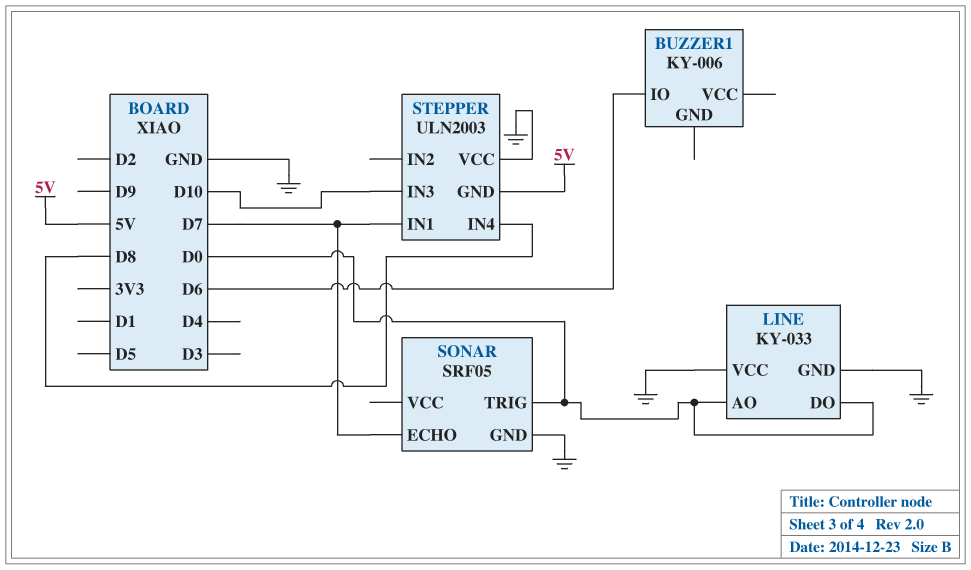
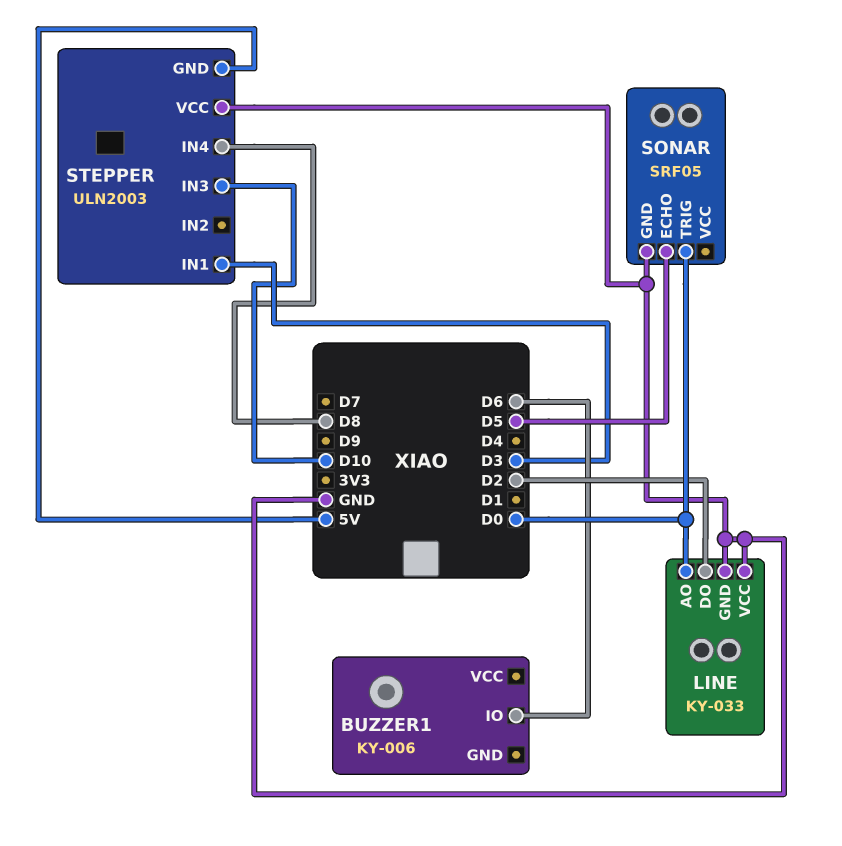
LINE pin DO: D0 -> D2
SONAR pin ECHO: D7 -> D5
STEPPER pin IN1: D7 -> D3

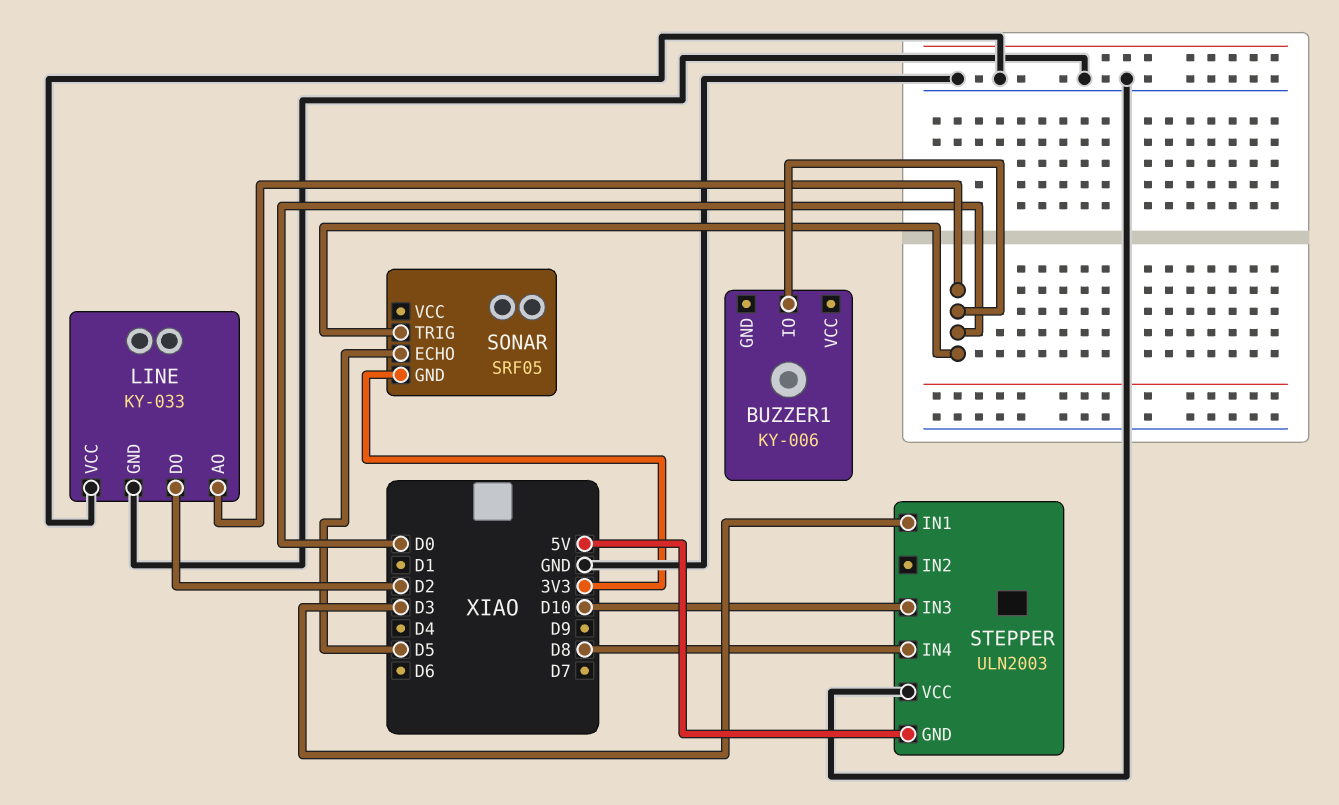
BUZZER1 pin IO: D6 -> D0
SONAR pin GND: GND -> 3V3

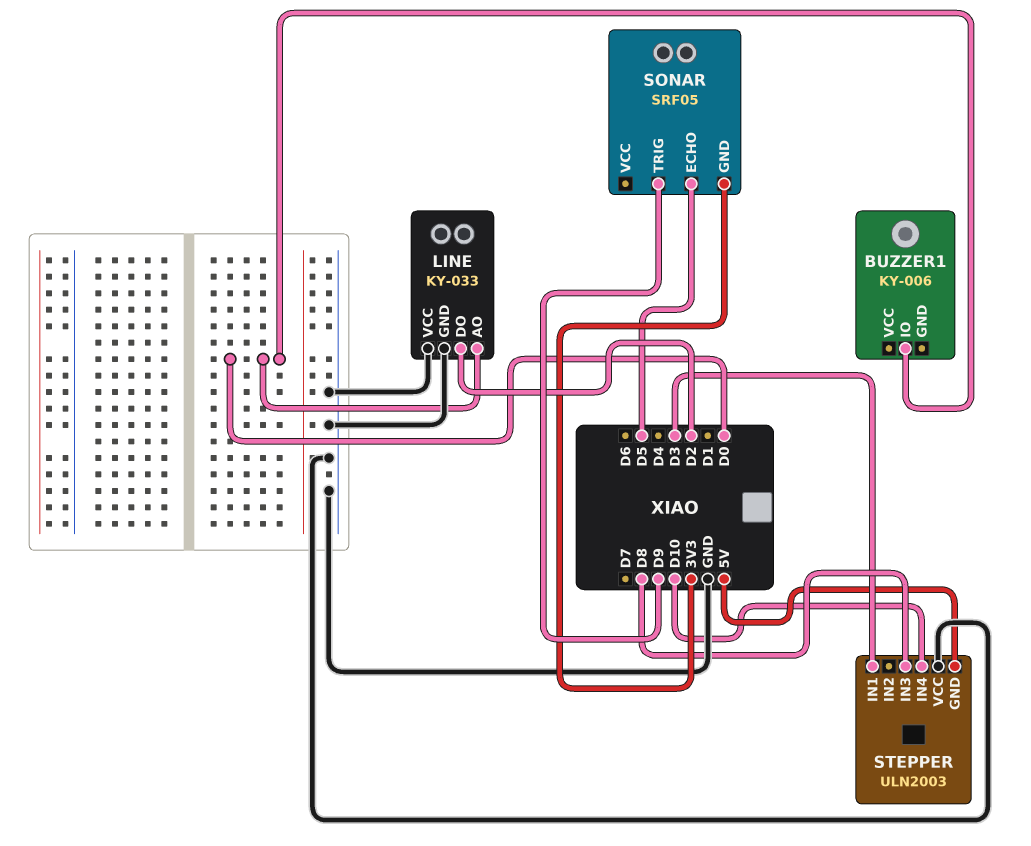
SONAR pin TRIG: D0 -> D9
STEPPER pin IN3: D10 -> D8
STEPPER pin IN4: D8 -> D10

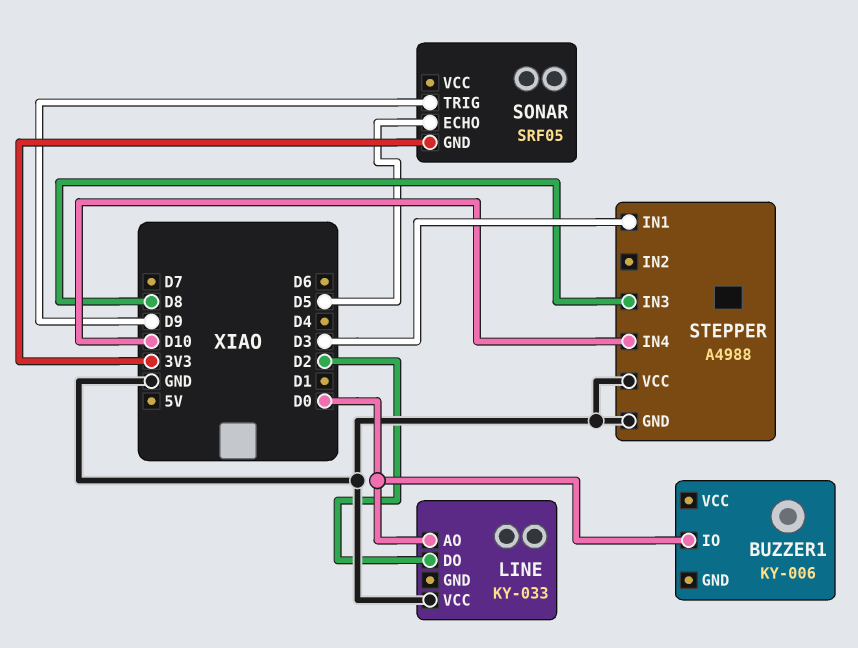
LINE pin GND: GND -> none
STEPPER: ULN2003 -> A4988
STEPPER pin GND: 5V -> GND

